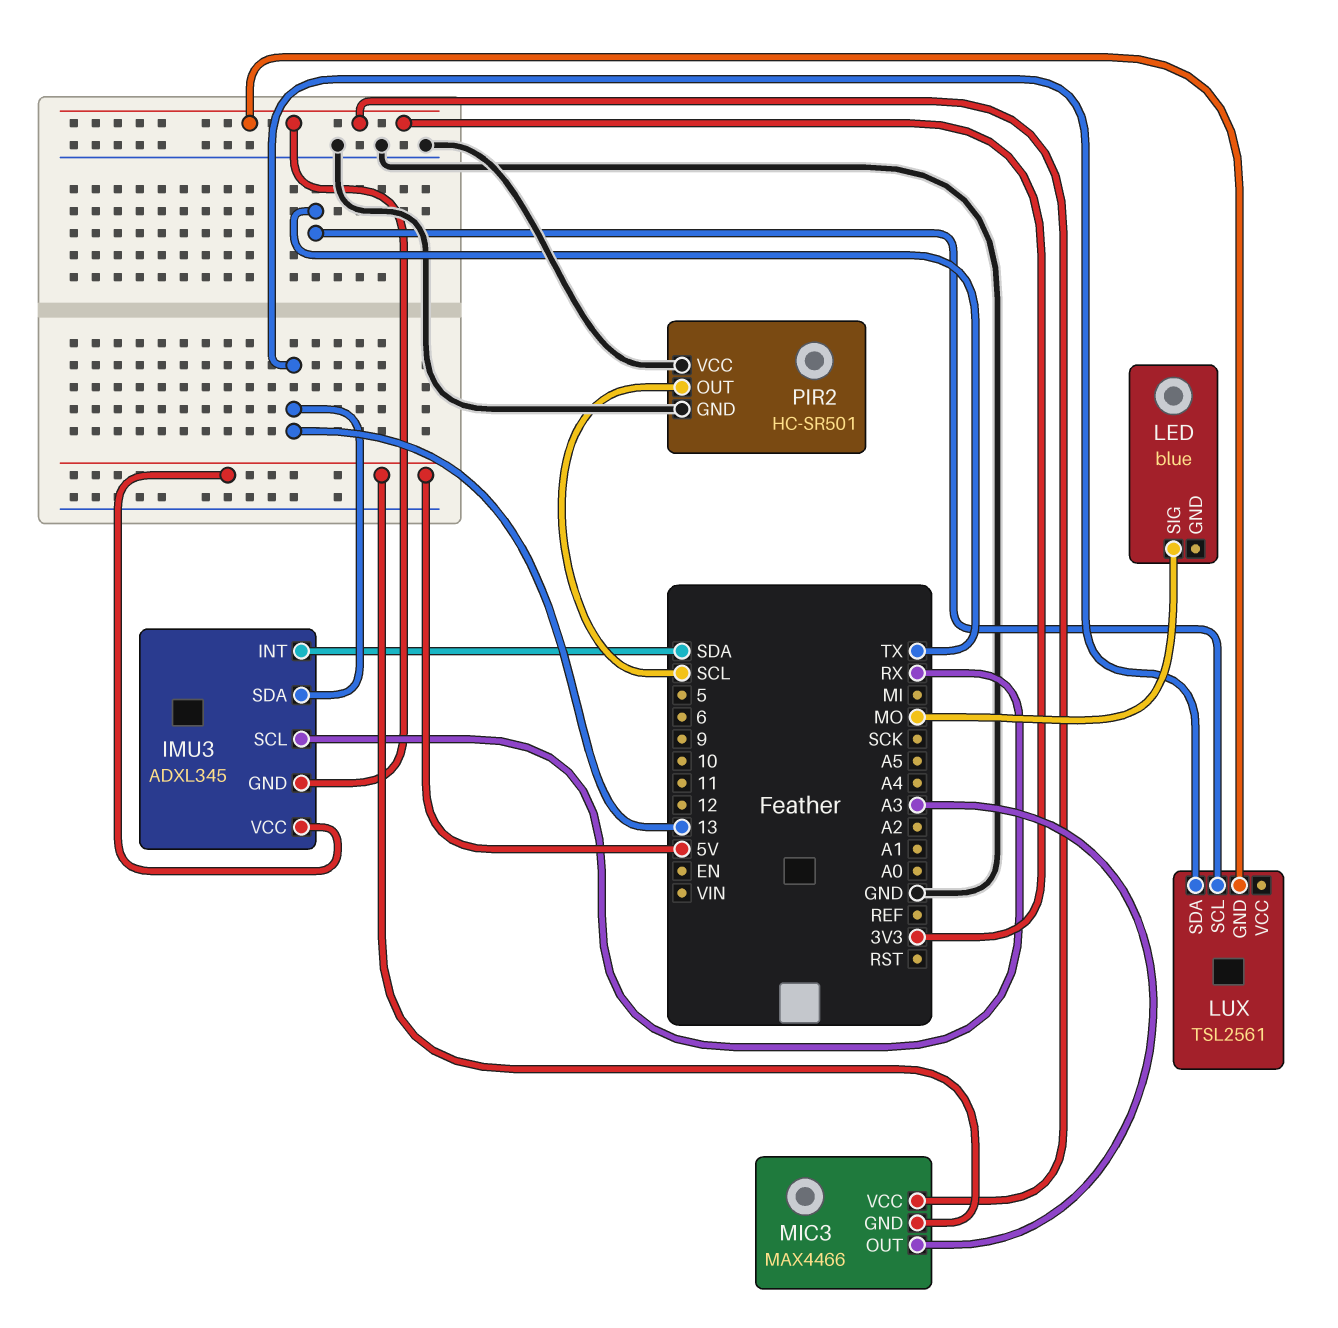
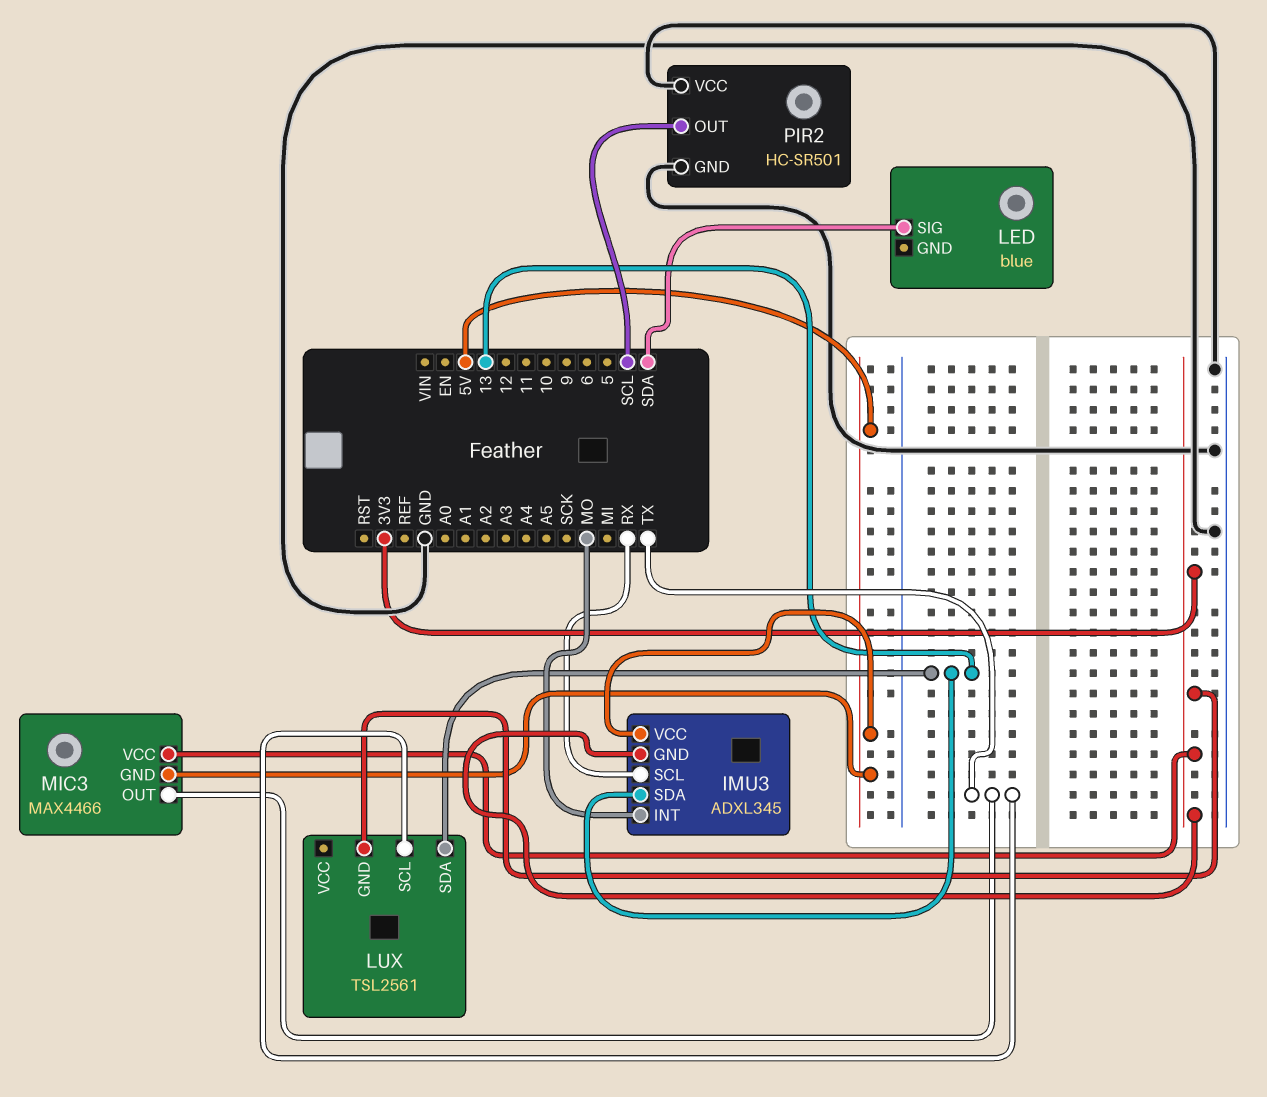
IMU3 pin INT: SDA -> MO
LED pin SIG: MO -> SDA
MIC3 pin OUT: A3 -> TX

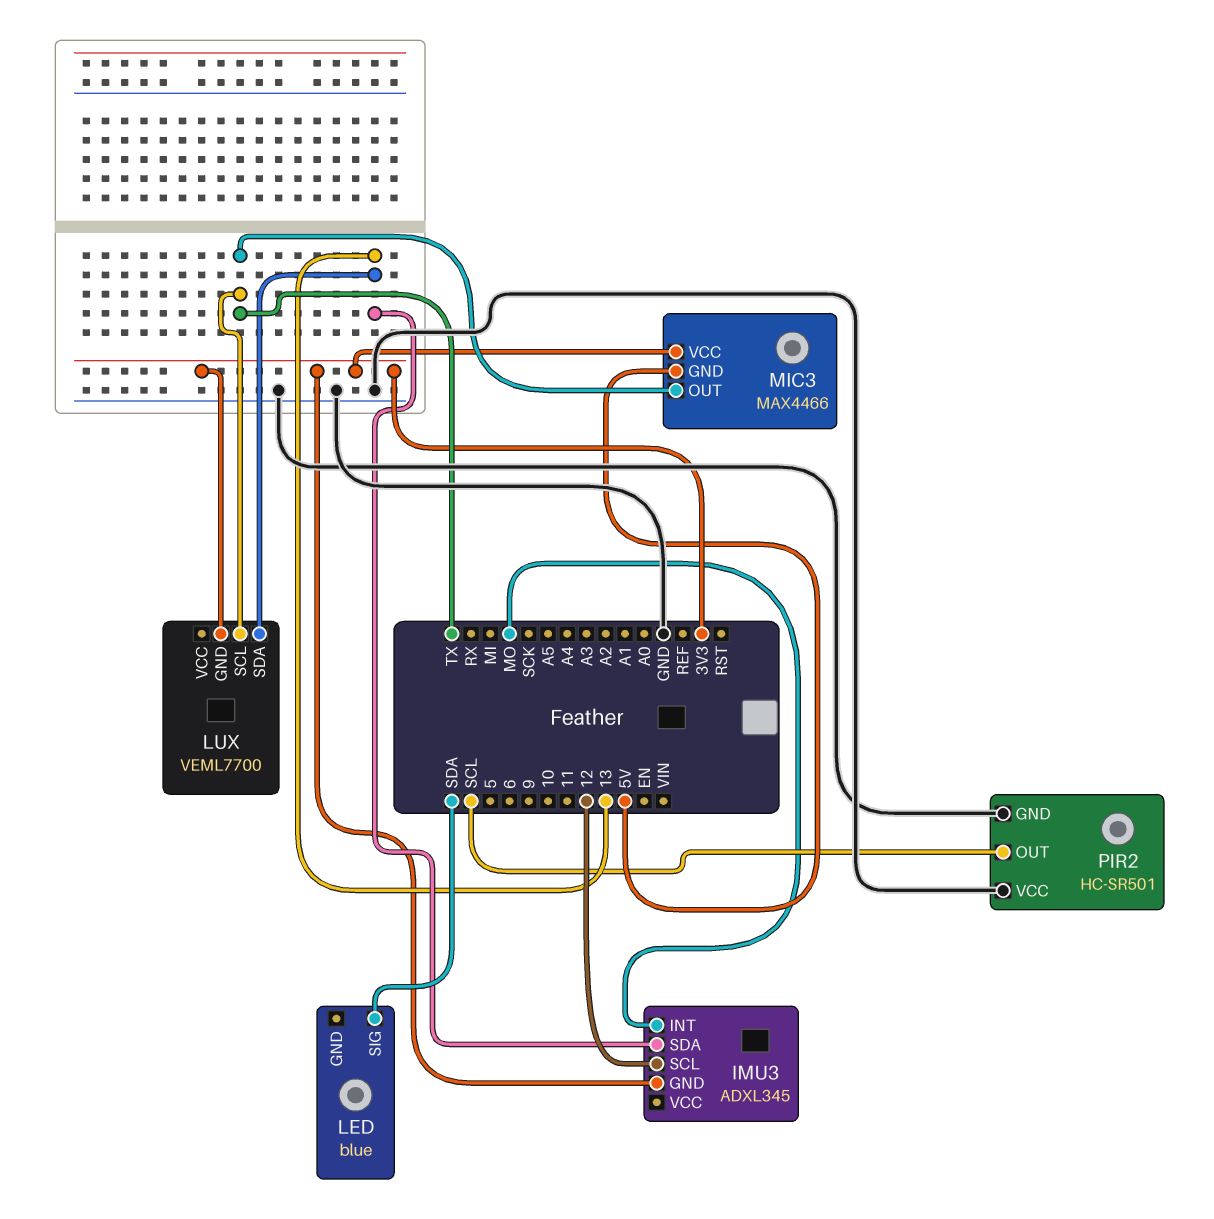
IMU3 pin SCL: RX -> 12
IMU3 pin VCC: 5V -> none
LUX: TSL2561 -> VEML7700

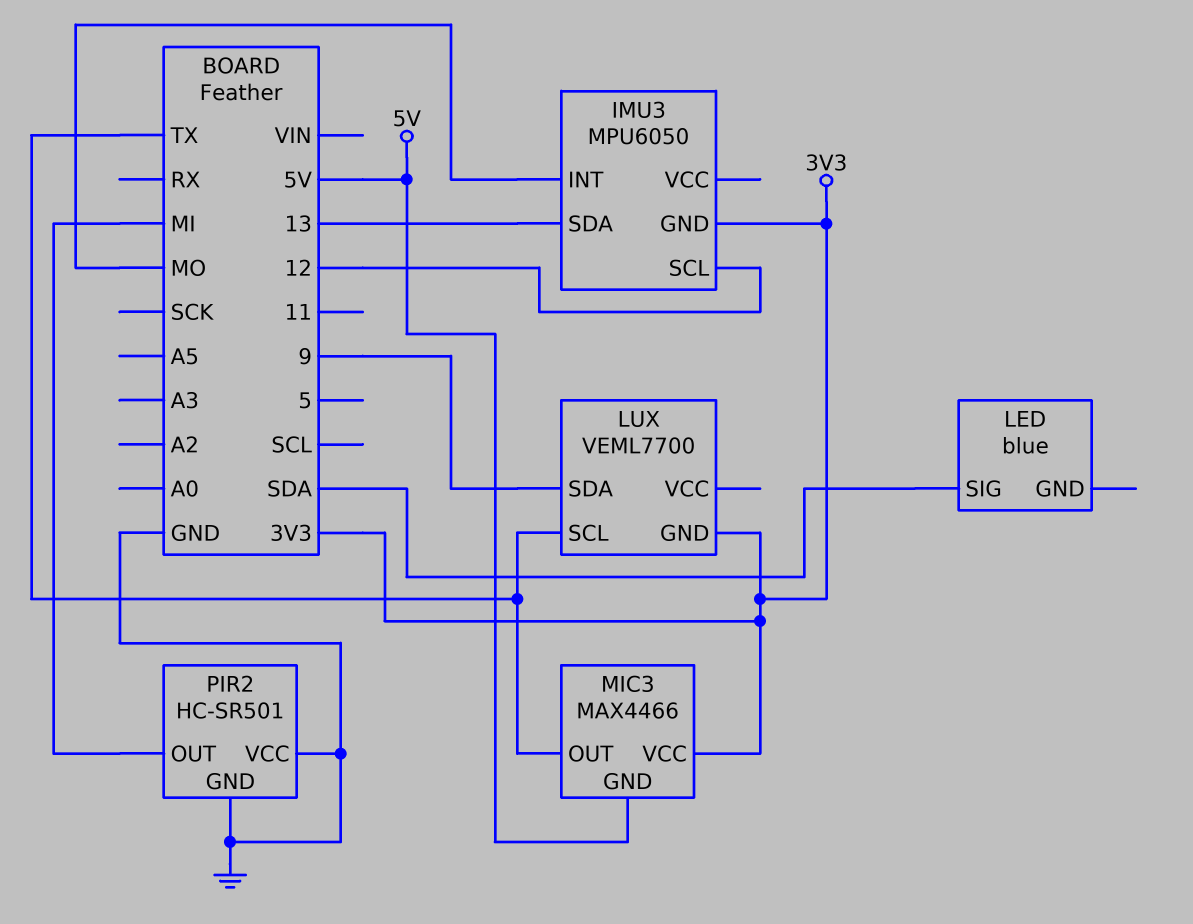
IMU3: ADXL345 -> MPU6050
LUX pin SDA: 13 -> 9
PIR2 pin OUT: SCL -> MI

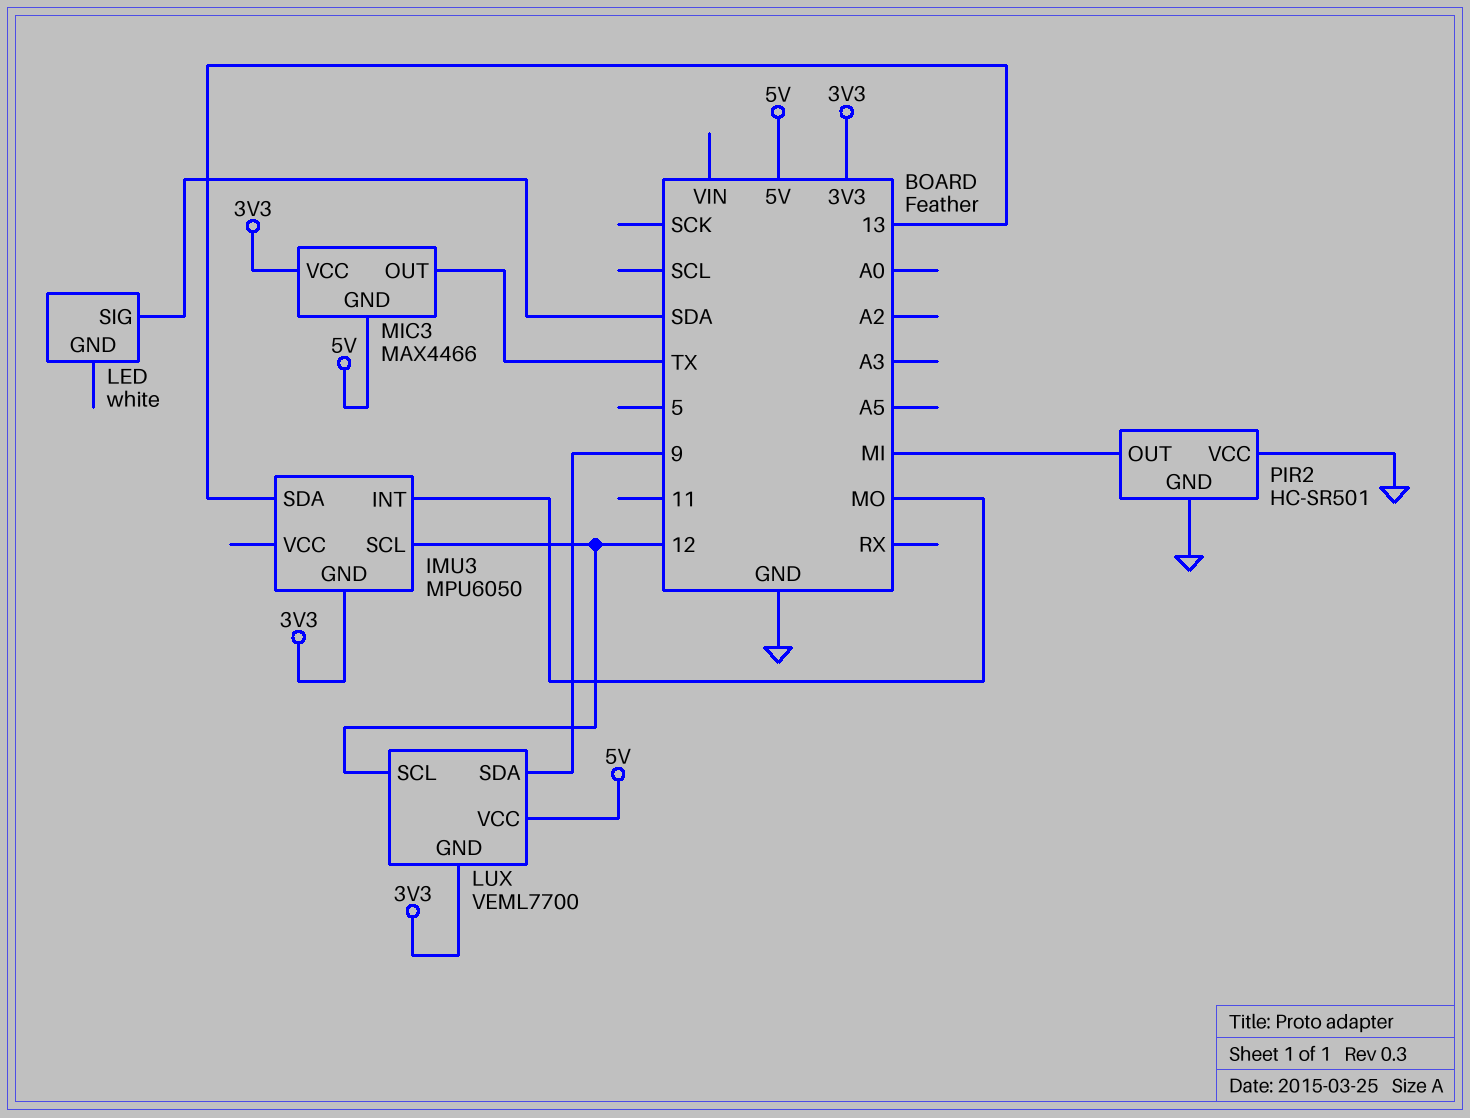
LED: blue -> white
LUX pin SCL: TX -> 12
LUX pin VCC: none -> 5V

